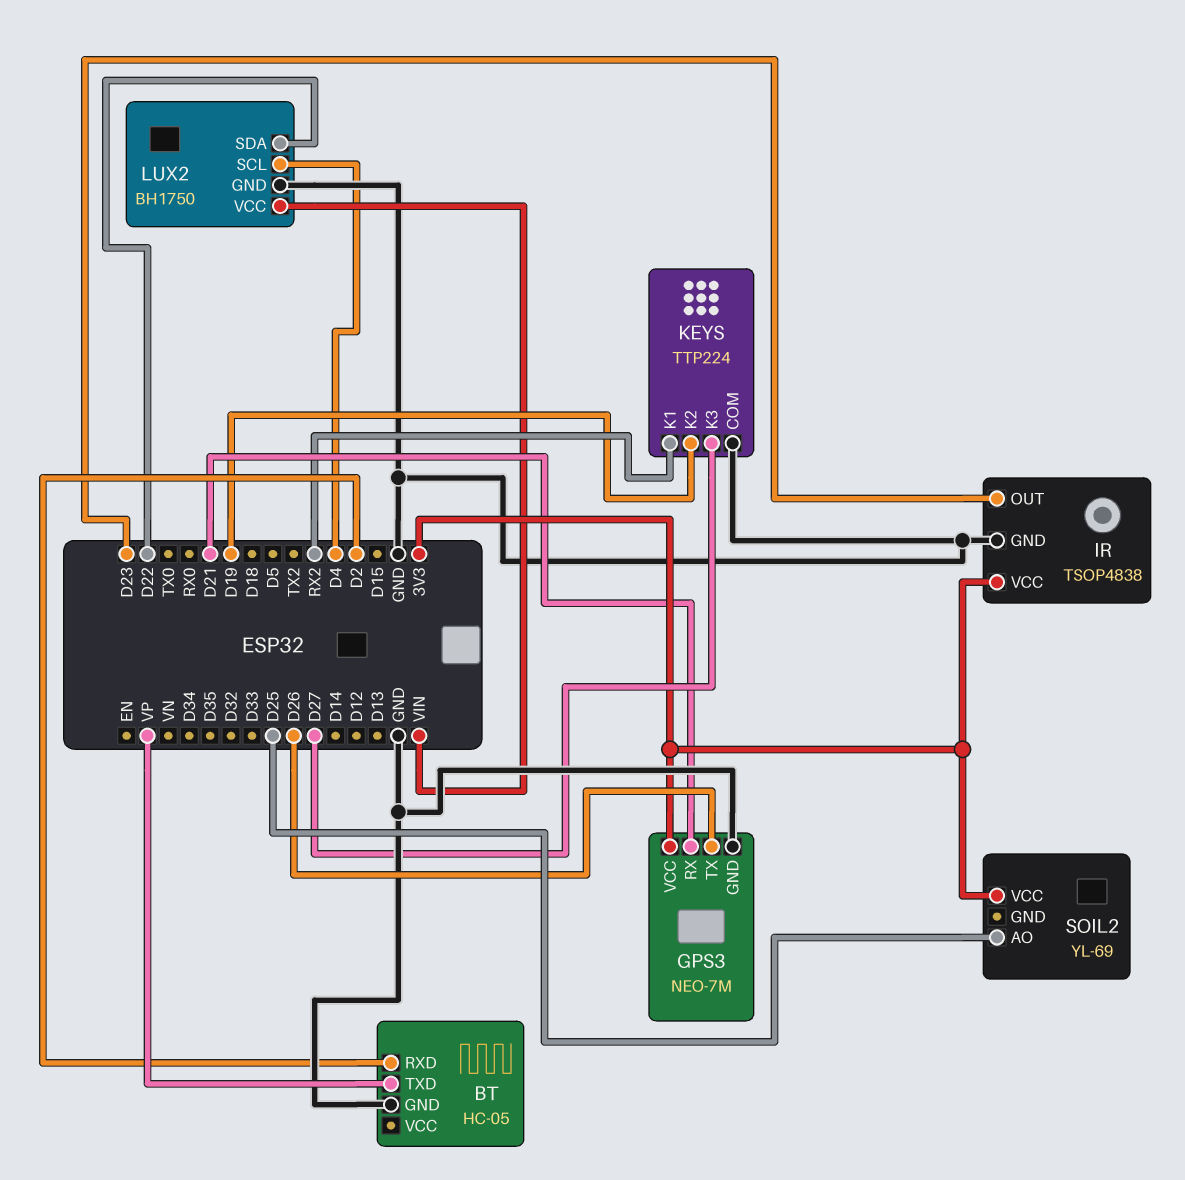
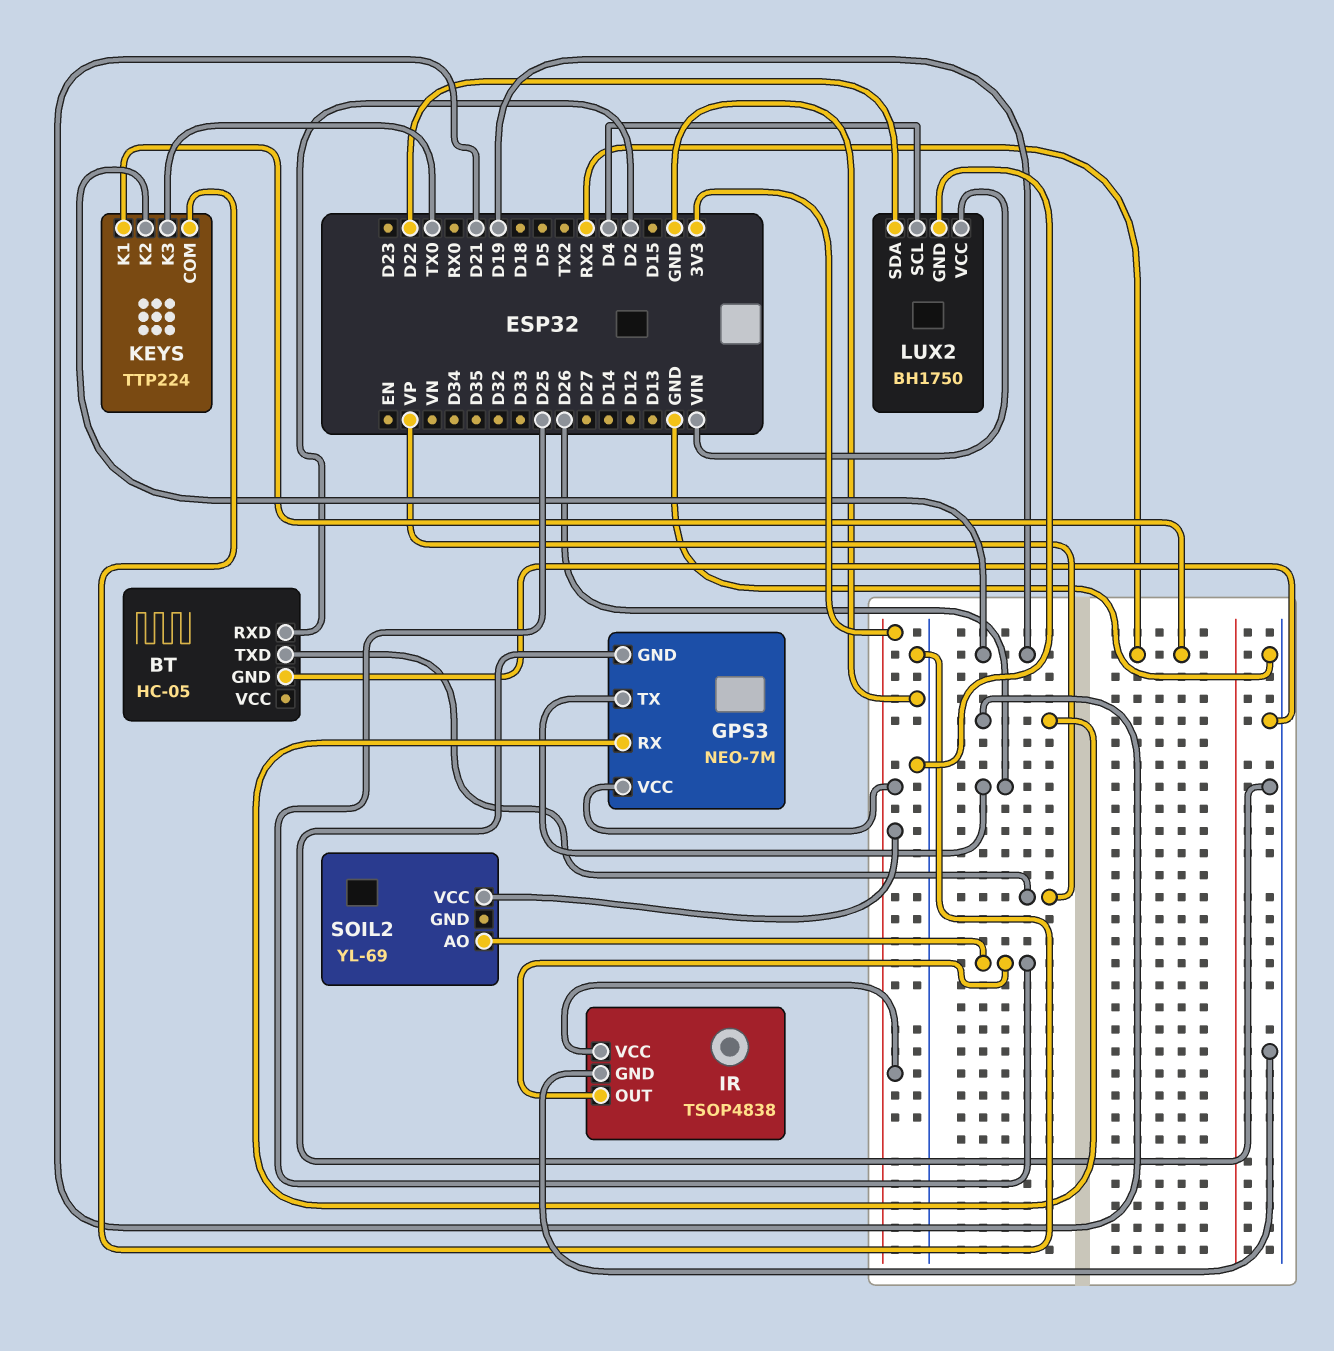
IR pin OUT: D23 -> D25
KEYS pin K3: D27 -> TX0

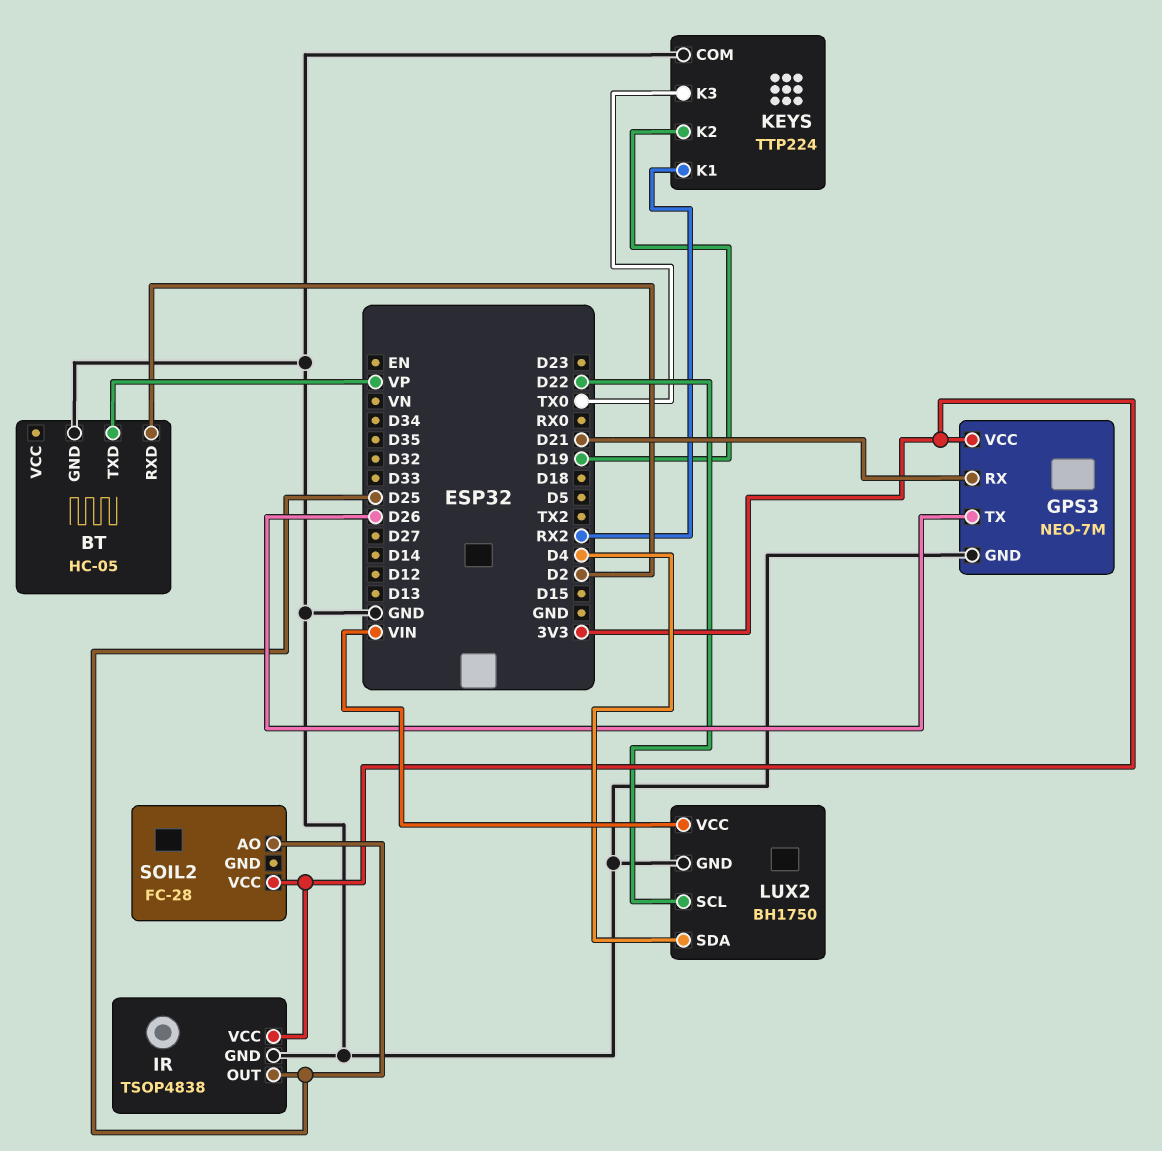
LUX2 pin SCL: D4 -> D22
LUX2 pin SDA: D22 -> D4
SOIL2: YL-69 -> FC-28

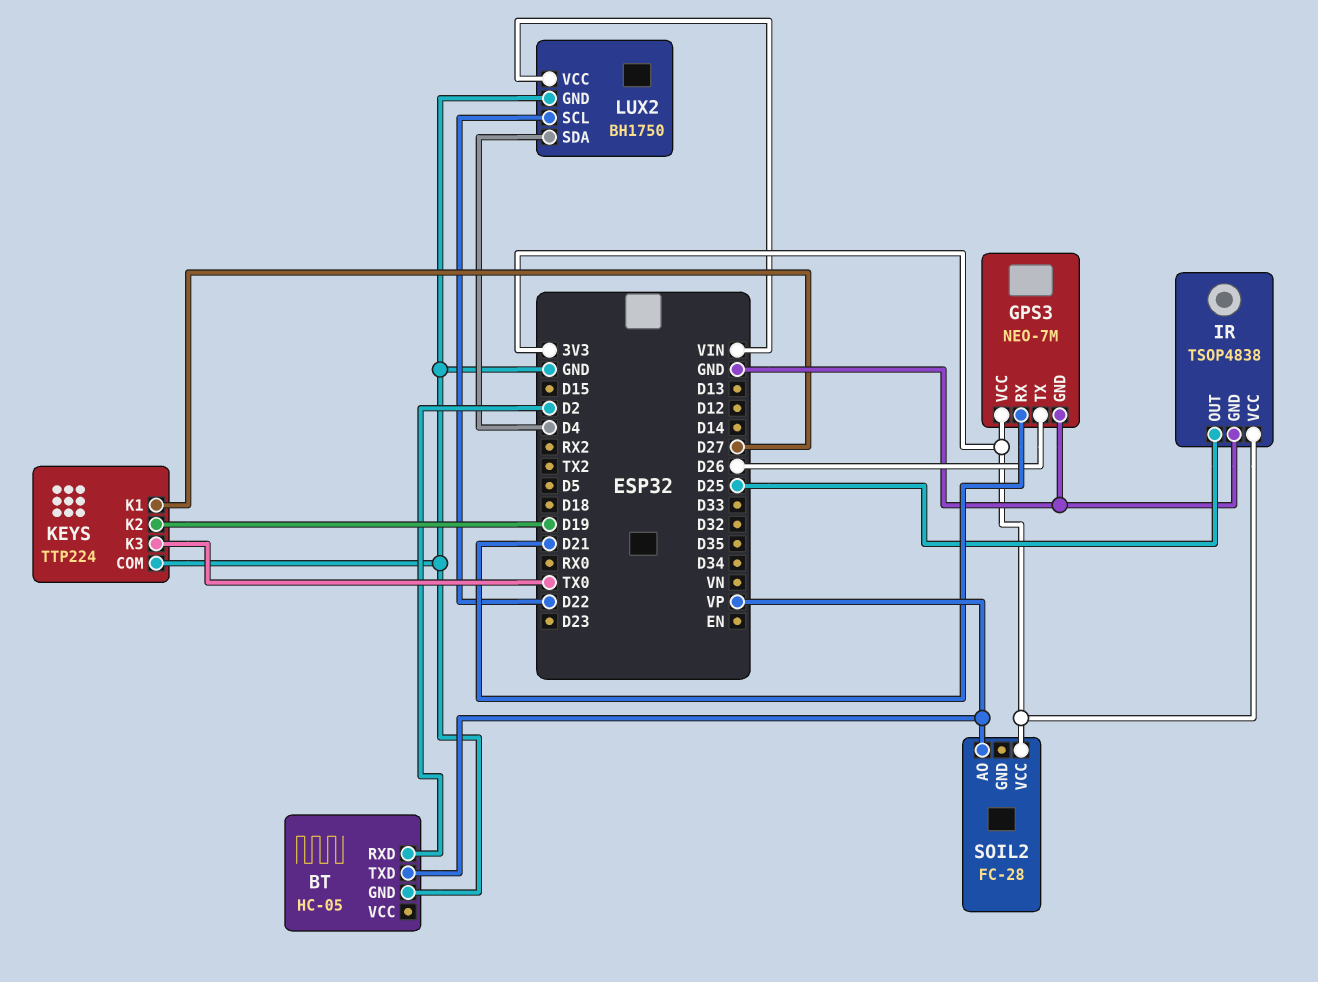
KEYS pin K1: RX2 -> D27
SOIL2 pin AO: D25 -> VP

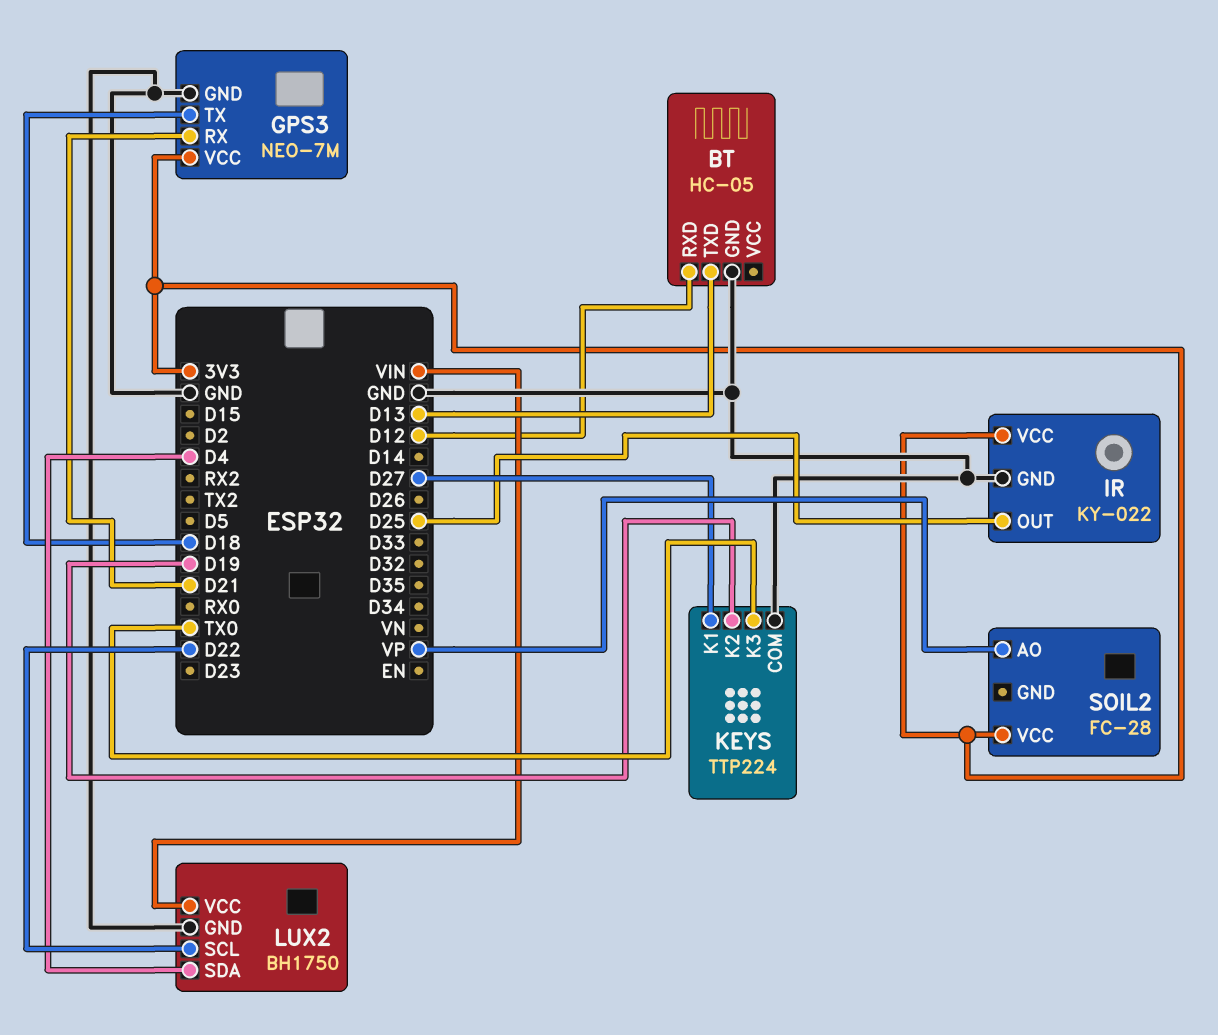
BT pin RXD: D2 -> D12
BT pin TXD: VP -> D13
GPS3 pin TX: D26 -> D18
IR: TSOP4838 -> KY-022

